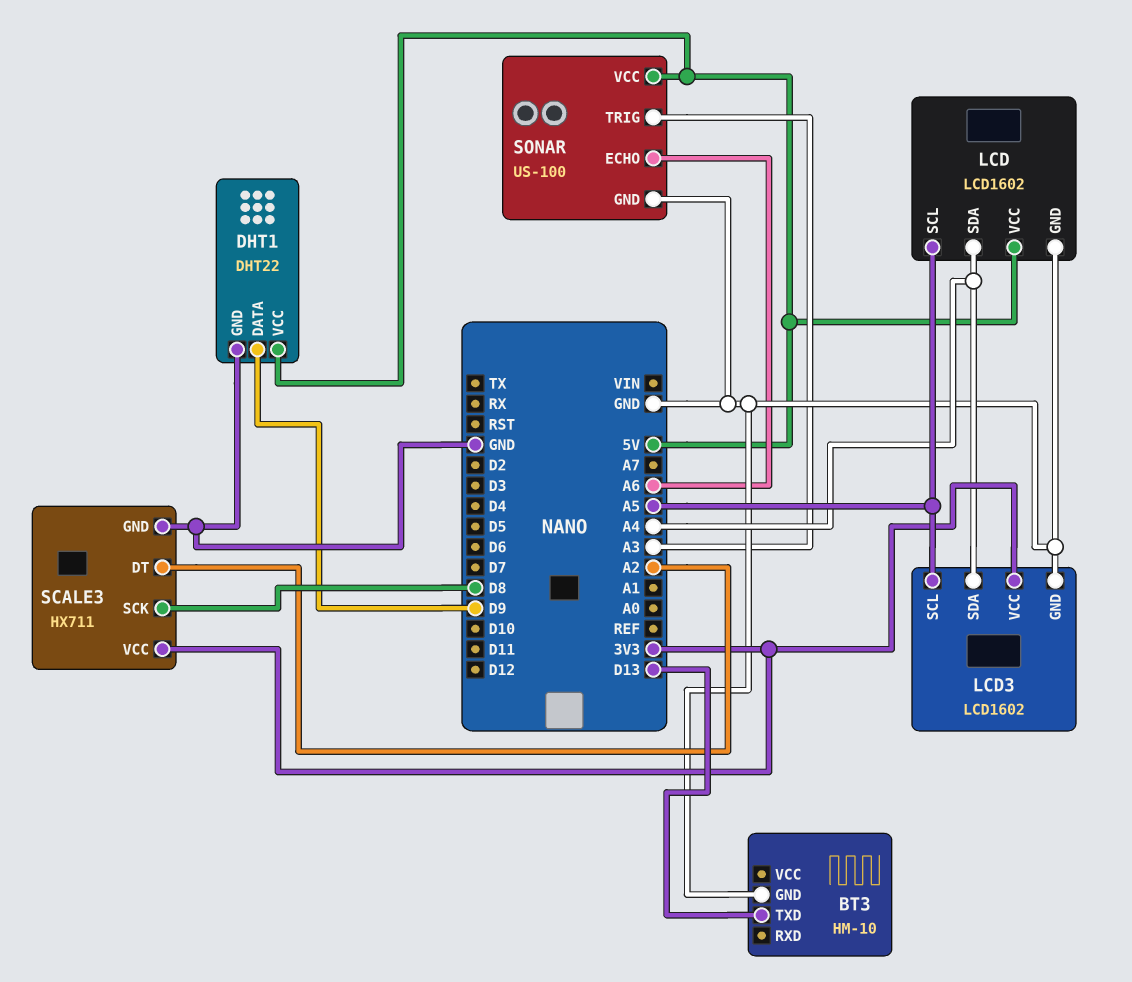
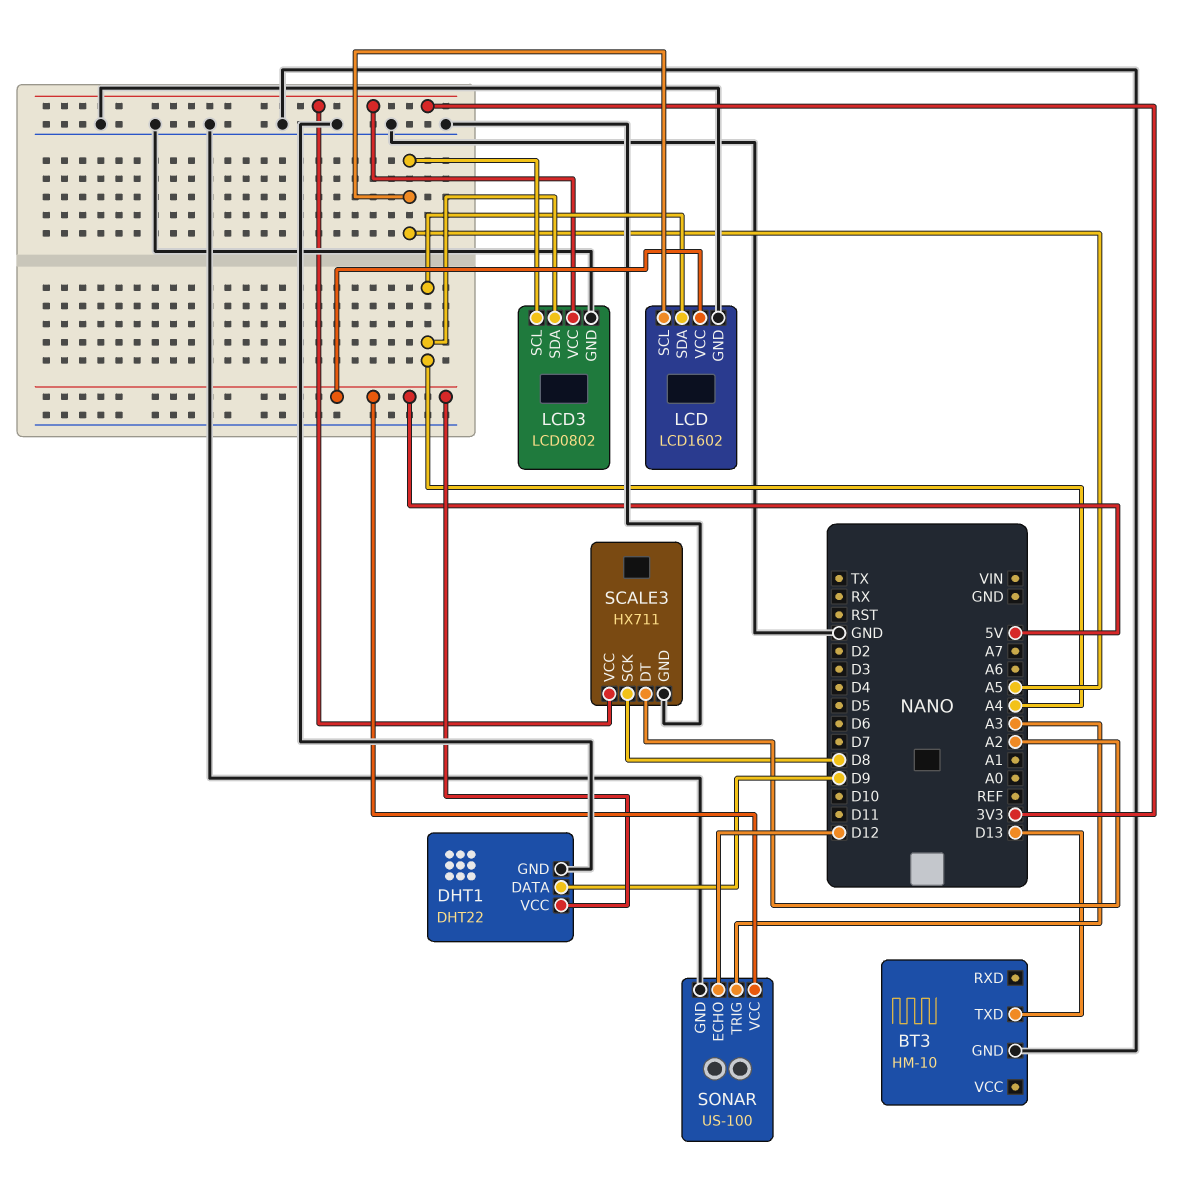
LCD3: LCD1602 -> LCD0802
SONAR pin ECHO: A6 -> D12

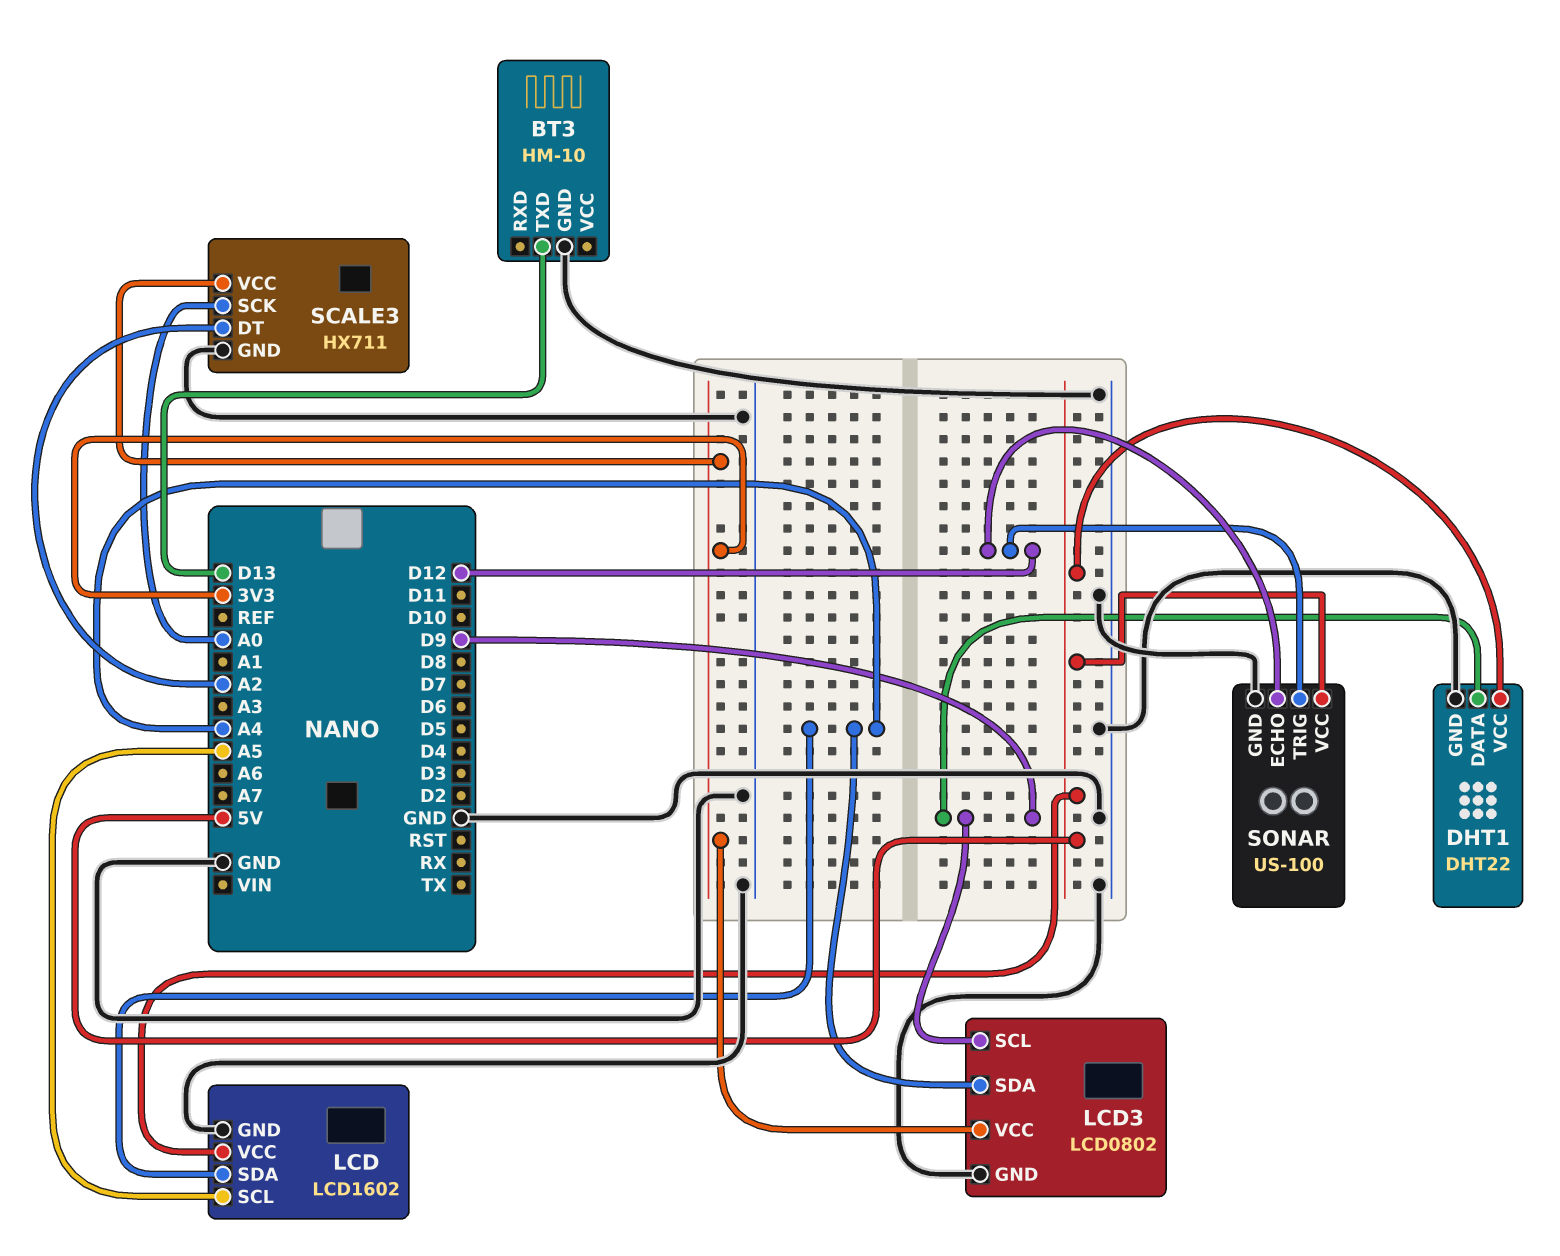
LCD3 pin SCL: A5 -> D9
SCALE3 pin SCK: D8 -> A0
SONAR pin TRIG: A3 -> D12

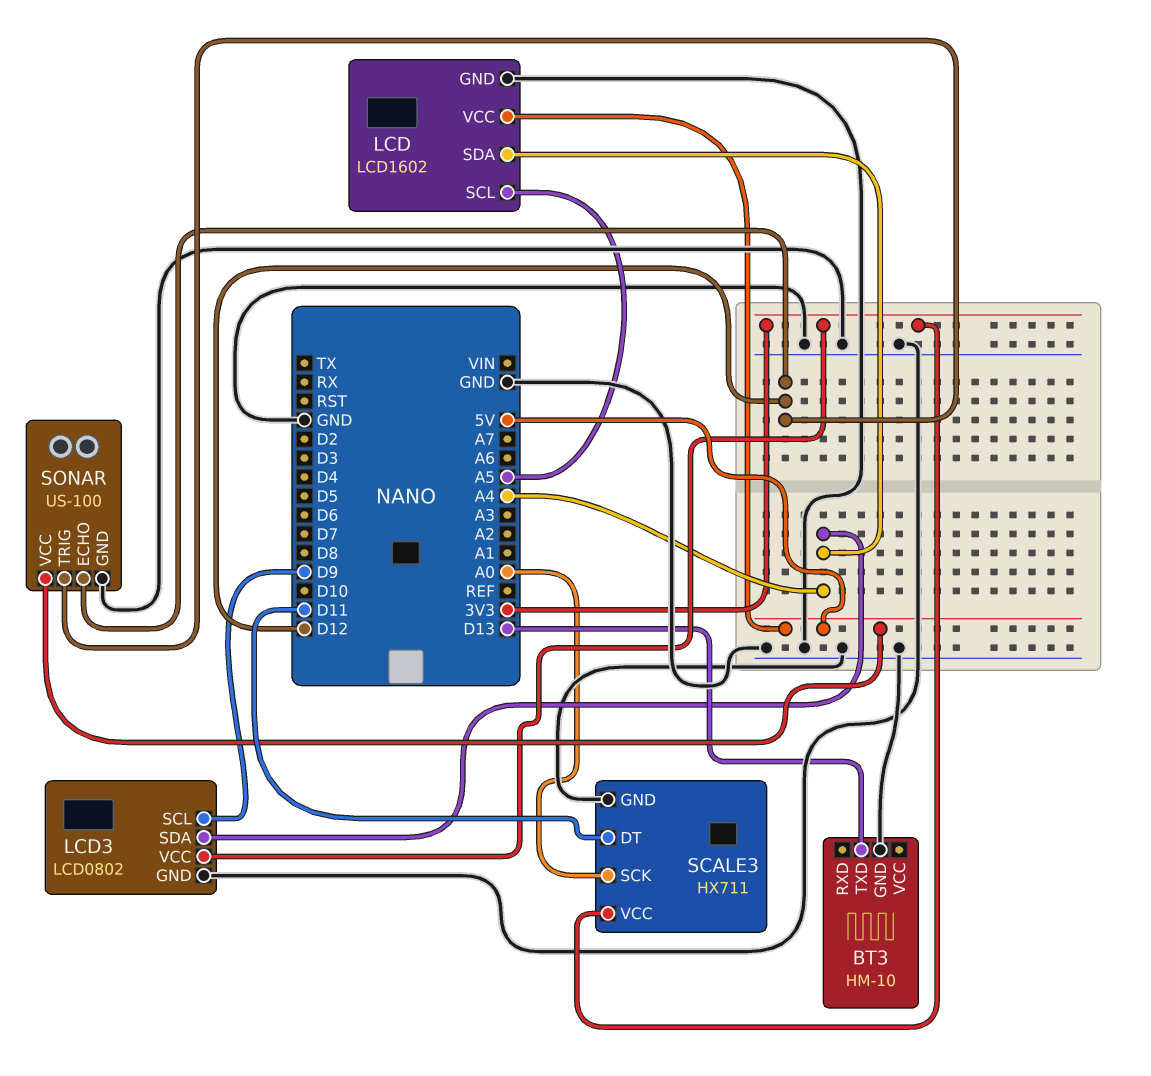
DHT1: DHT22 -> none
DHT1 pin DATA: D9 -> none
DHT1 pin GND: GND -> none
DHT1 pin VCC: 5V -> none
SCALE3 pin DT: A2 -> D11

